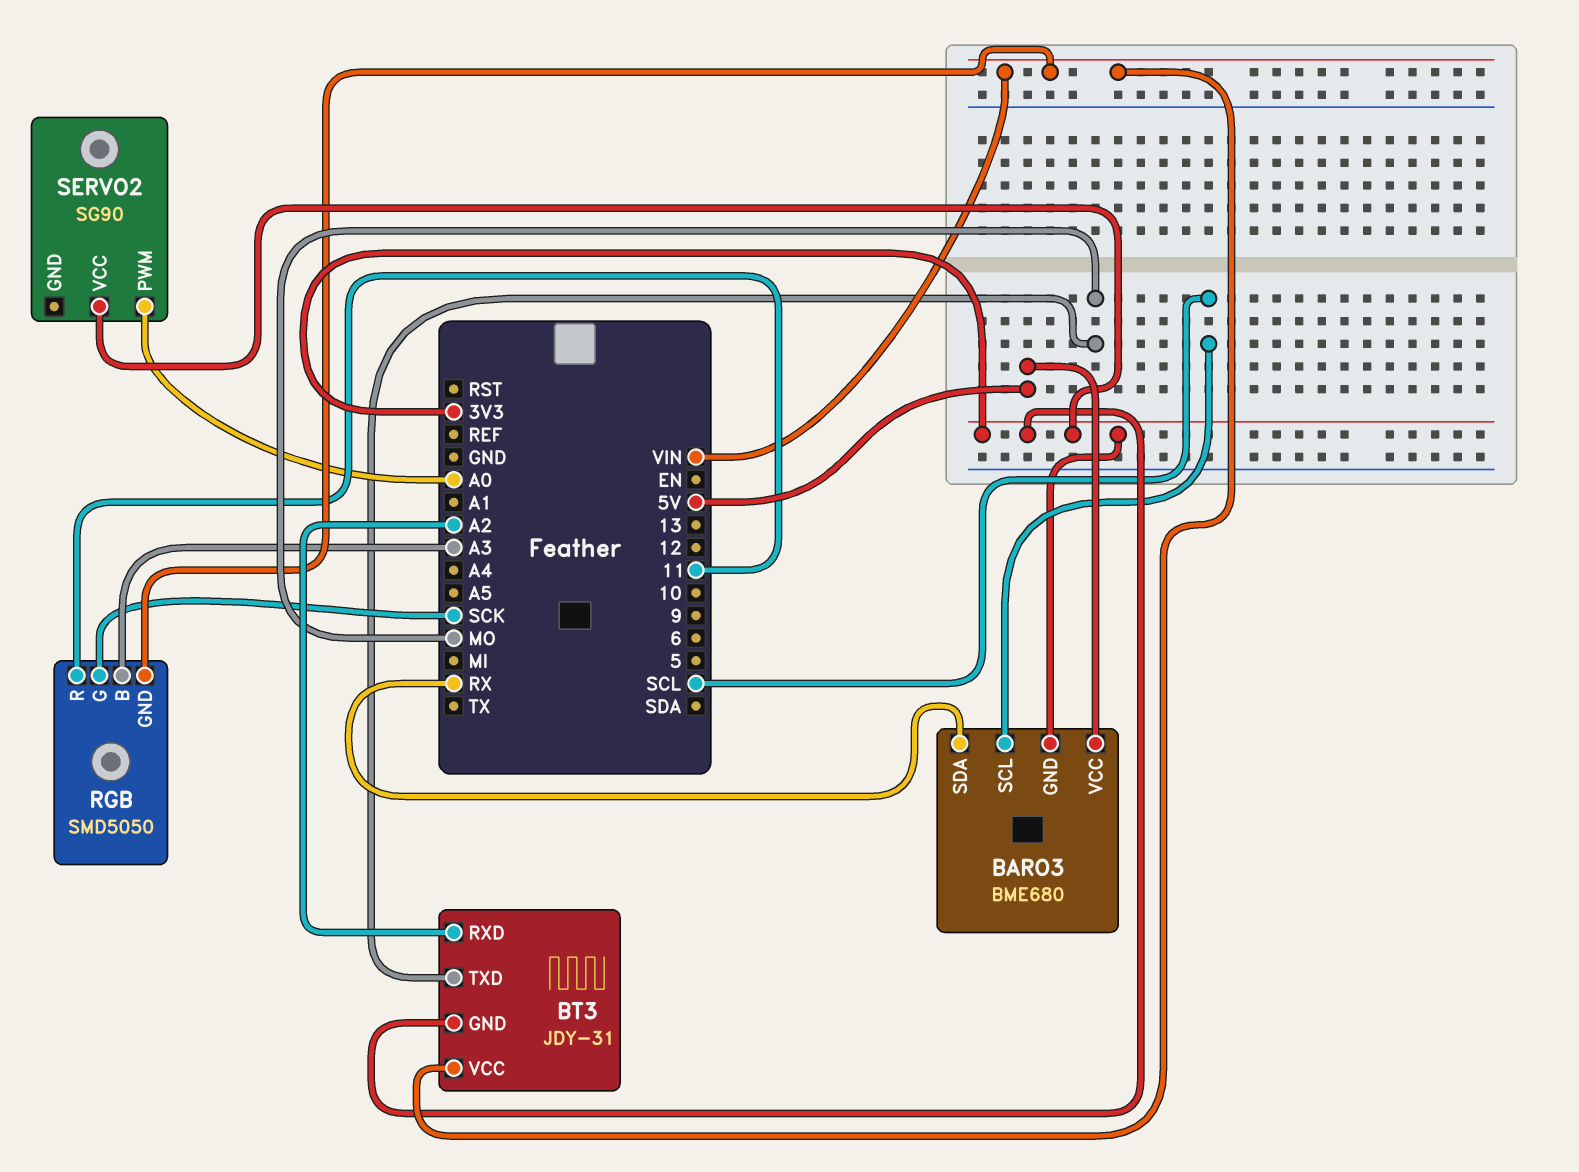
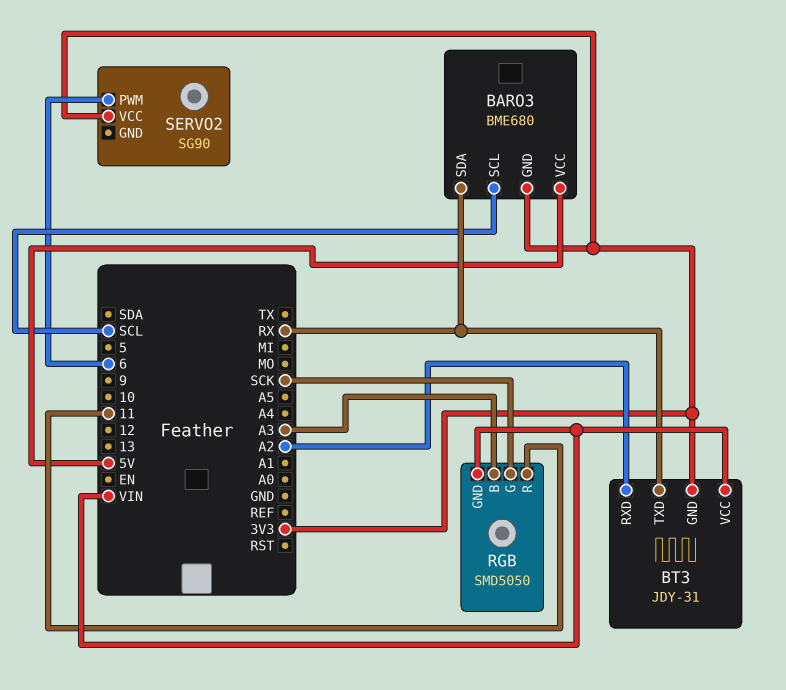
BT3 pin TXD: MO -> RX
SERVO2 pin PWM: A0 -> 6

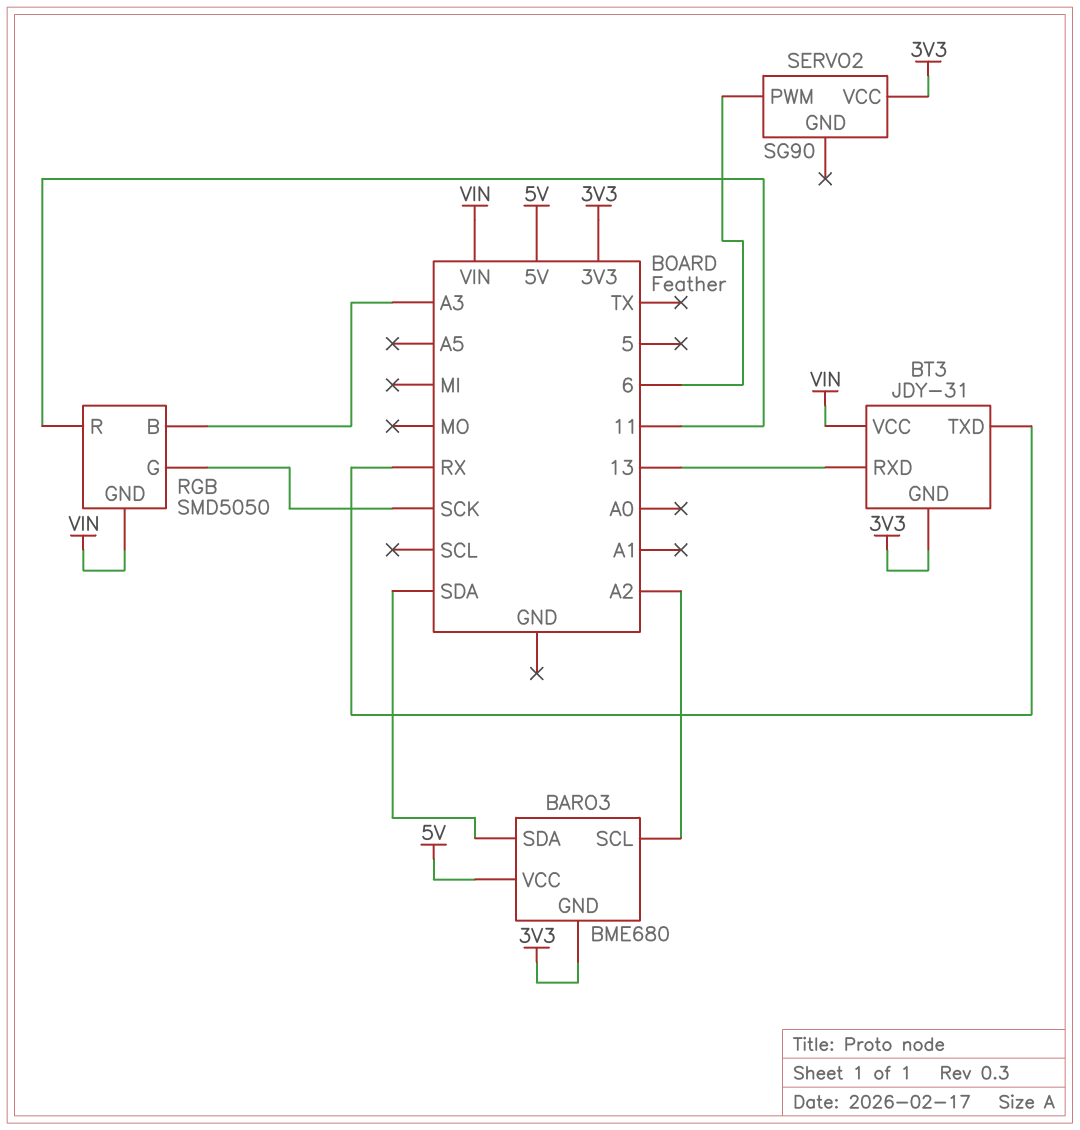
BARO3 pin SCL: SCL -> A2
BARO3 pin SDA: RX -> SDA
BT3 pin RXD: A2 -> 13

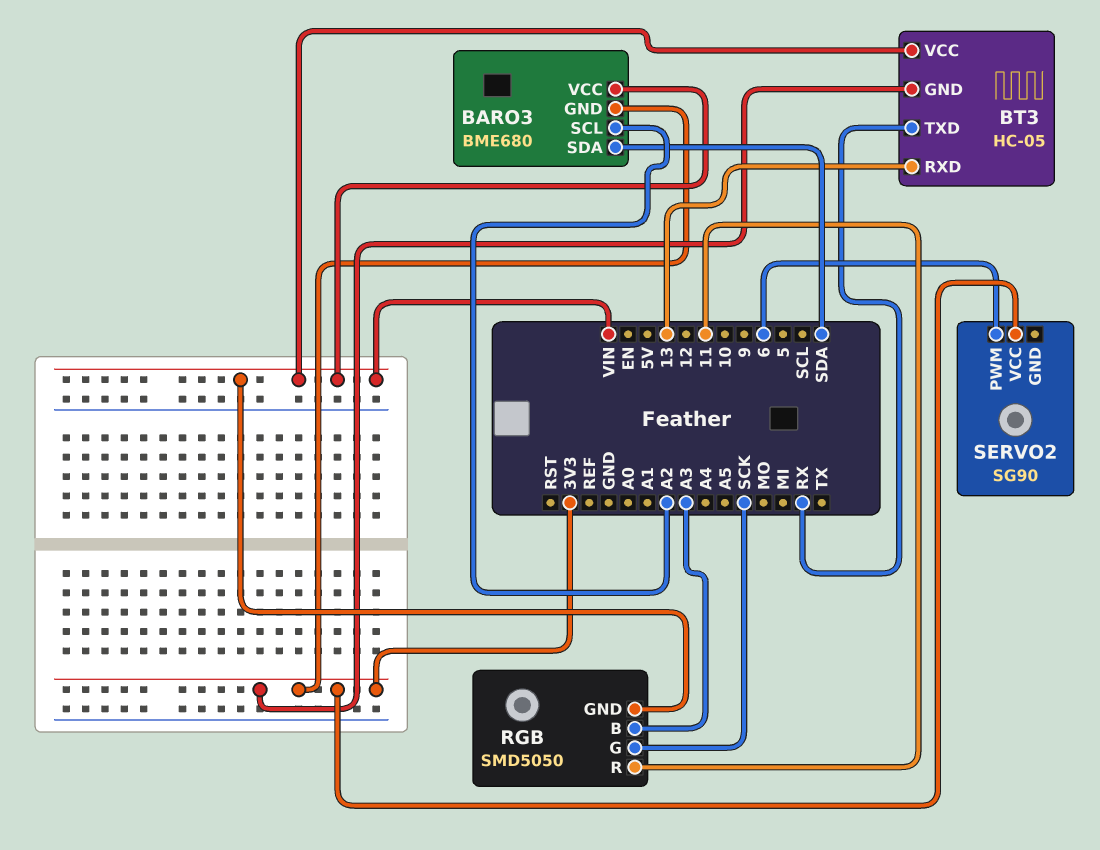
BARO3 pin VCC: 5V -> VIN
BT3: JDY-31 -> HC-05

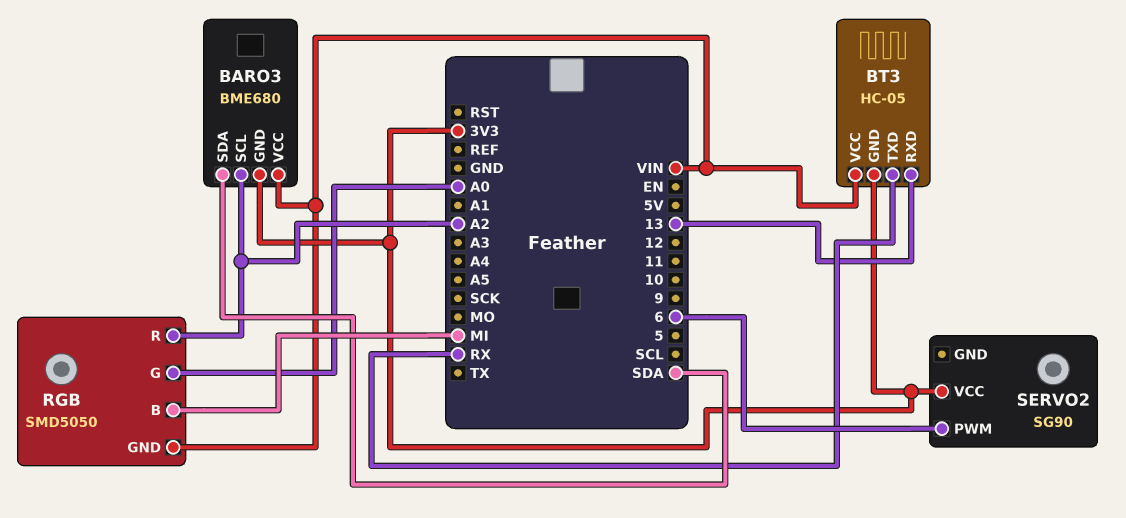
RGB pin B: A3 -> MI
RGB pin G: SCK -> A0
RGB pin R: 11 -> A2

